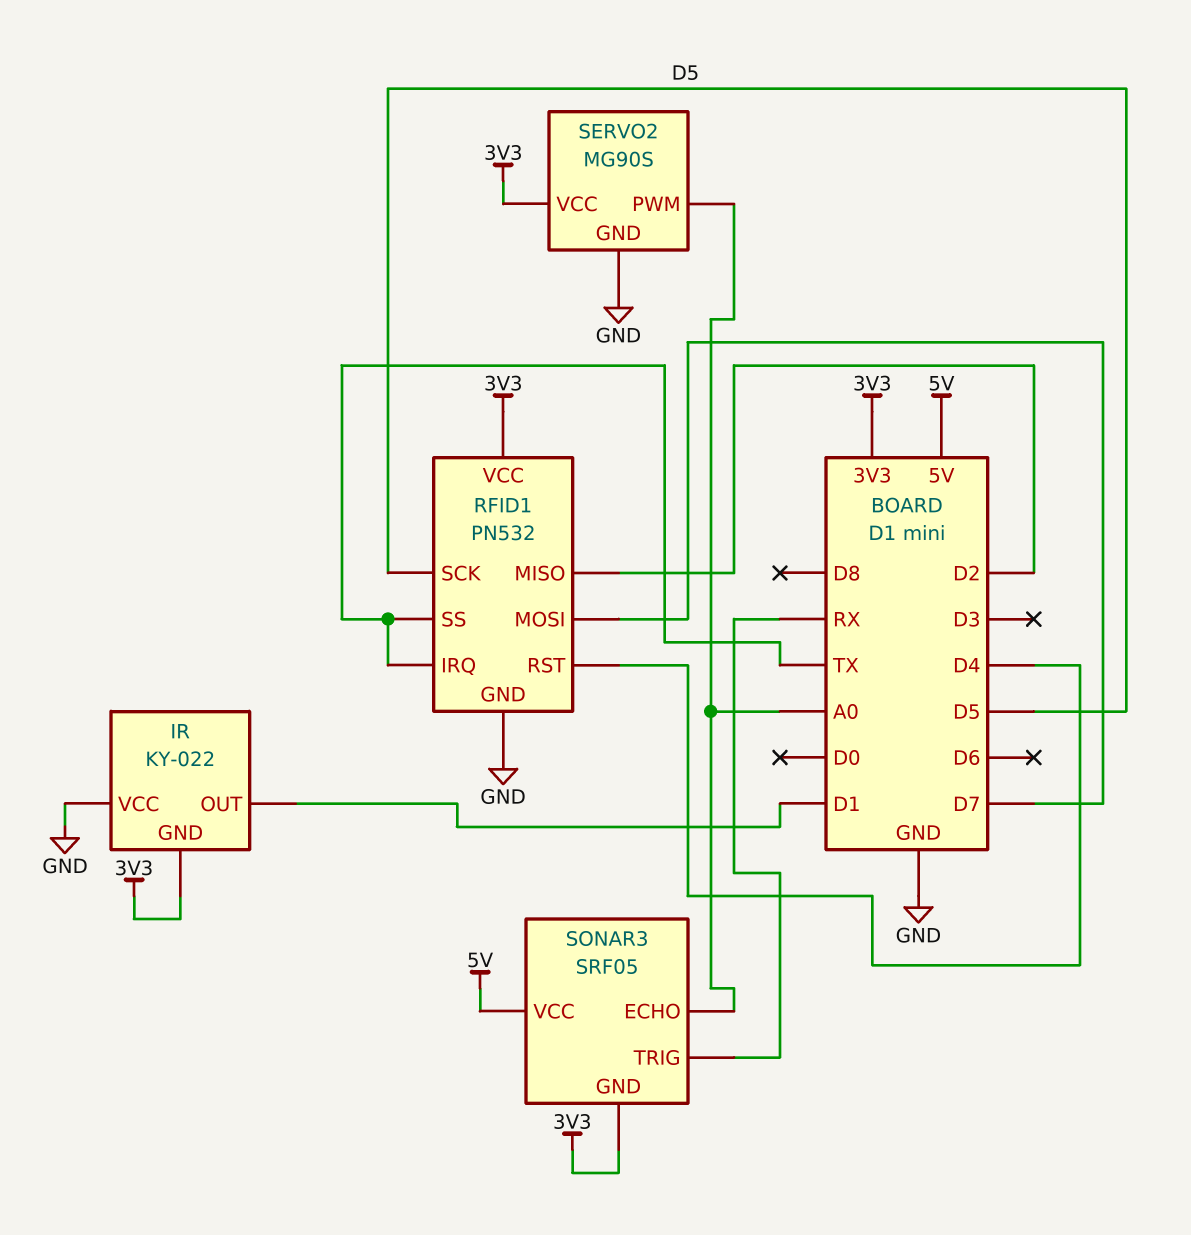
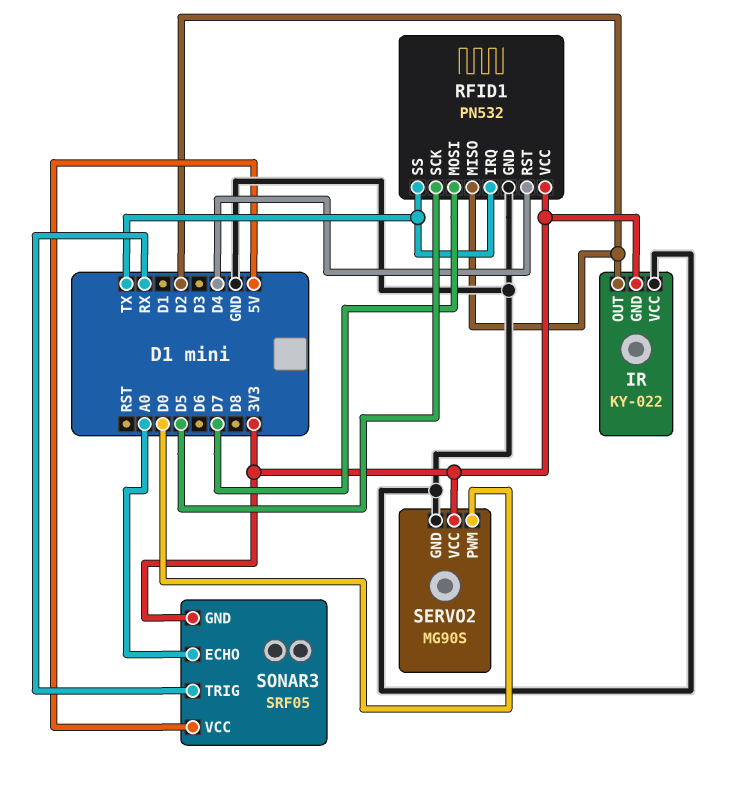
IR pin OUT: D1 -> D2
SERVO2 pin PWM: A0 -> D0

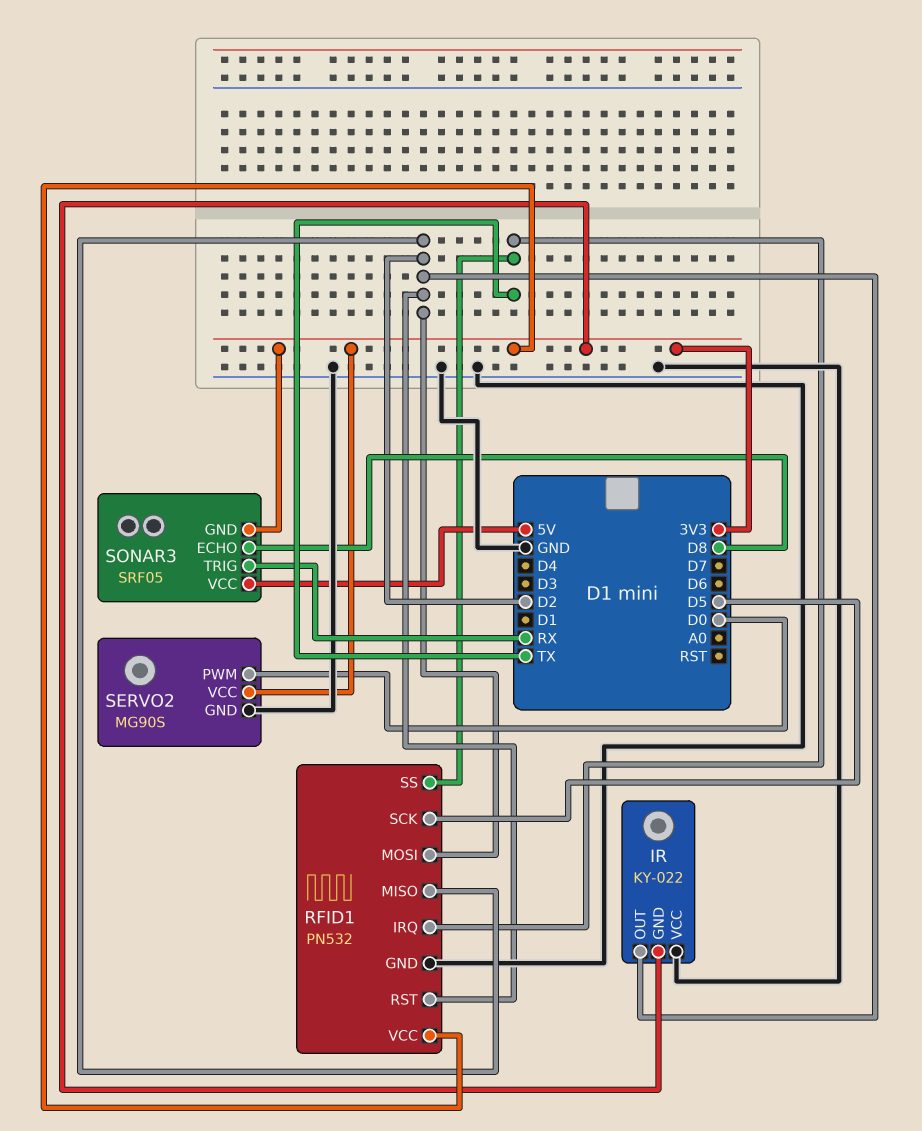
RFID1 pin MOSI: D7 -> D2
RFID1 pin RST: D4 -> D2
SONAR3 pin ECHO: A0 -> D8

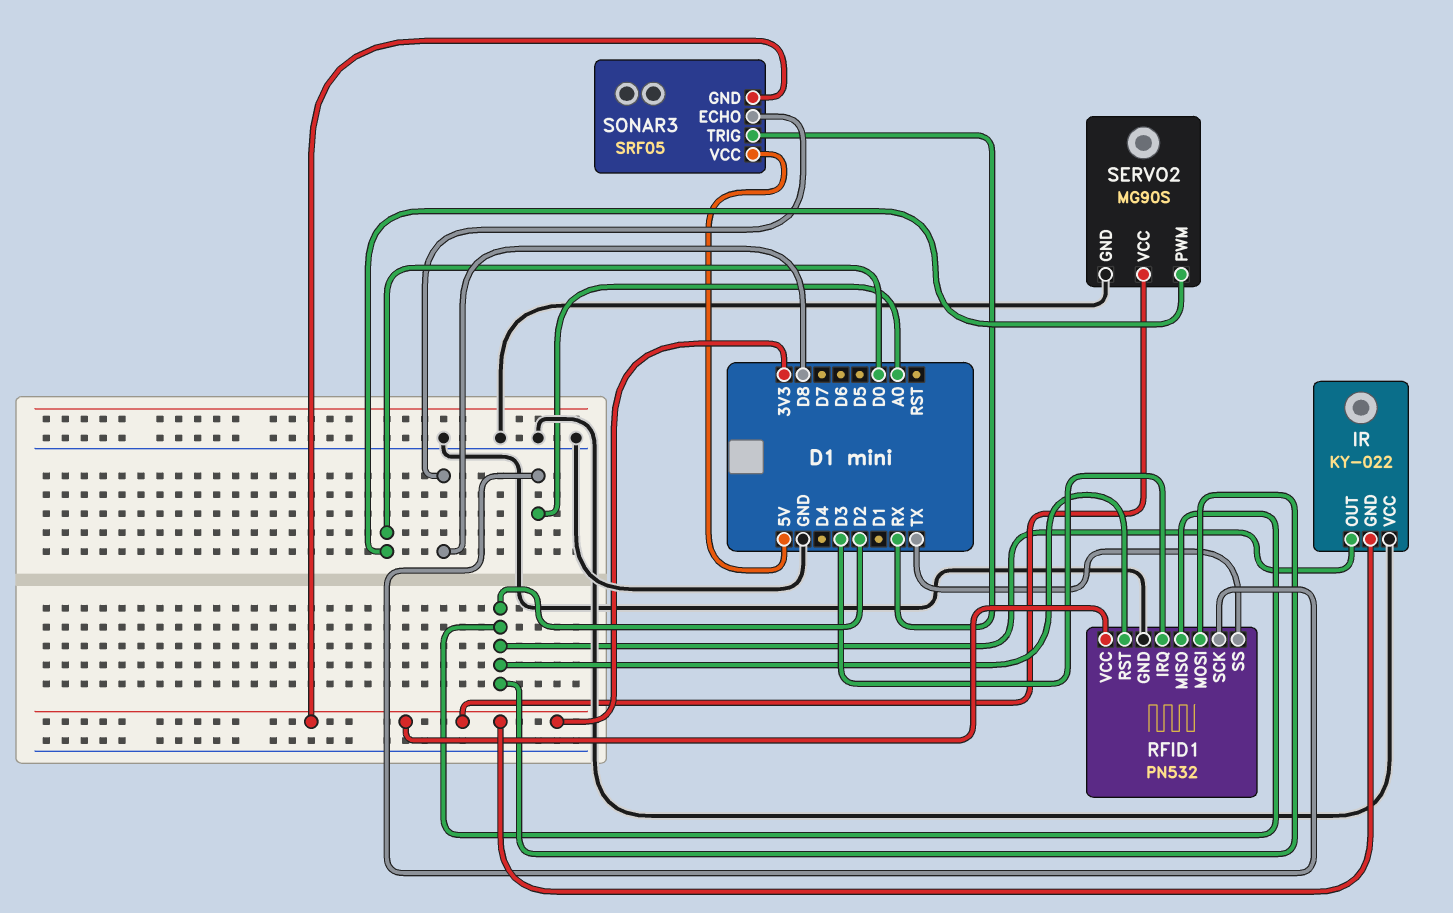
RFID1 pin IRQ: TX -> D3
RFID1 pin SCK: D5 -> A0

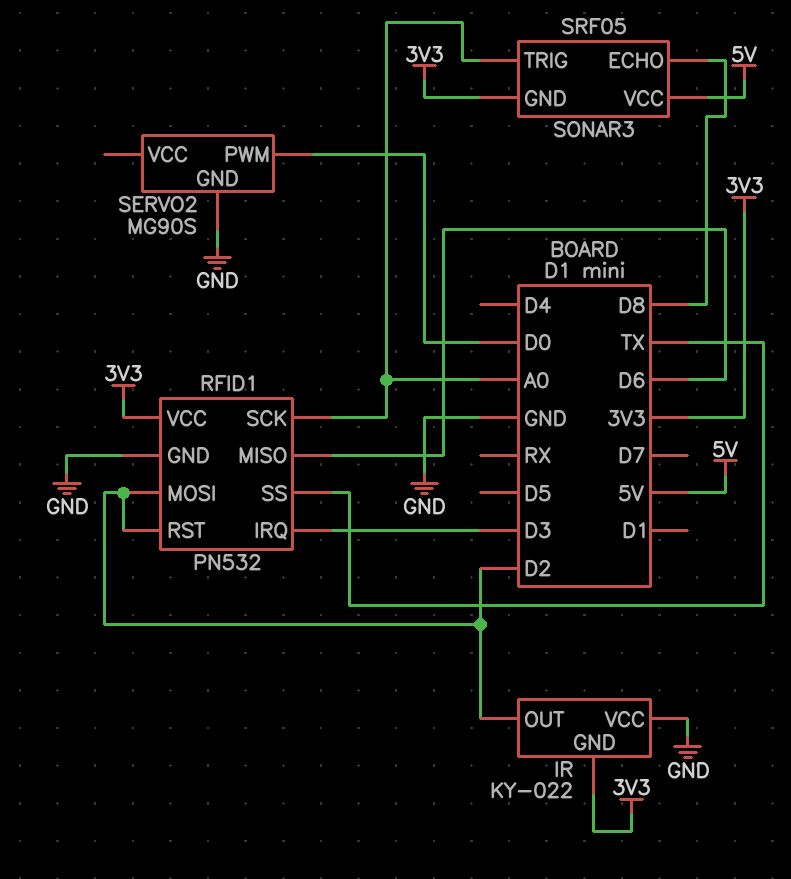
RFID1 pin MISO: D2 -> D6
SERVO2 pin VCC: 3V3 -> none
SONAR3 pin TRIG: RX -> A0

